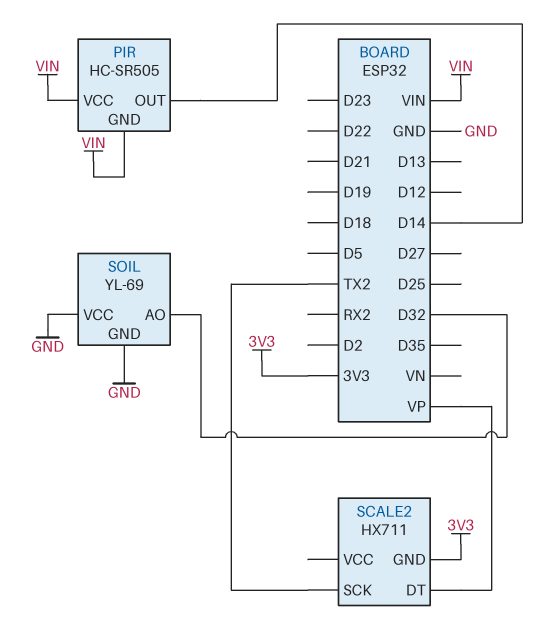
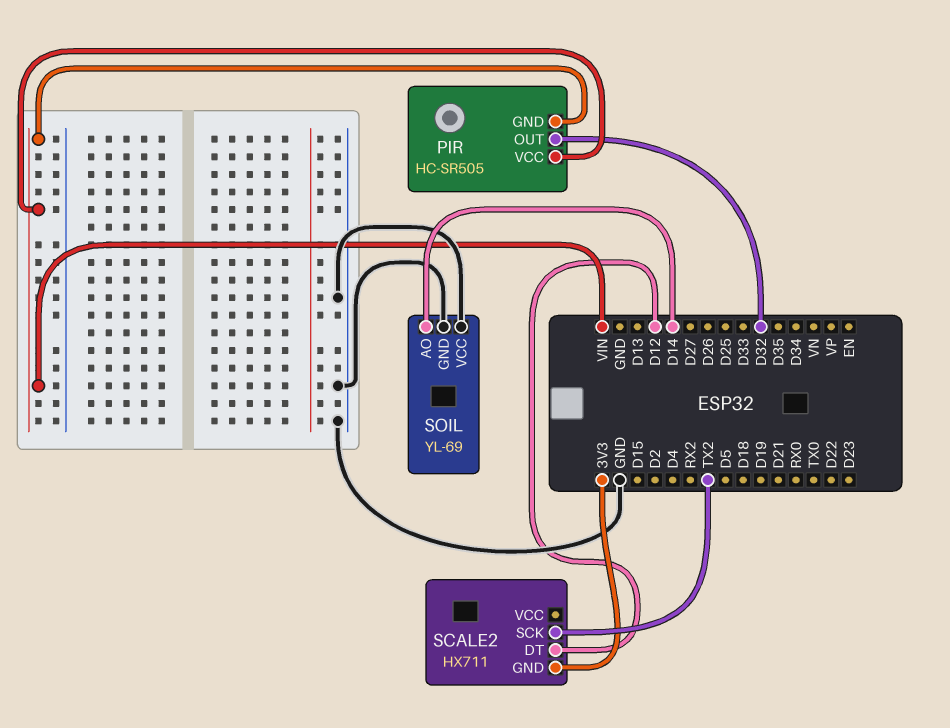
PIR pin OUT: D14 -> D32
SCALE2 pin DT: VP -> D12
SOIL pin AO: D32 -> D14

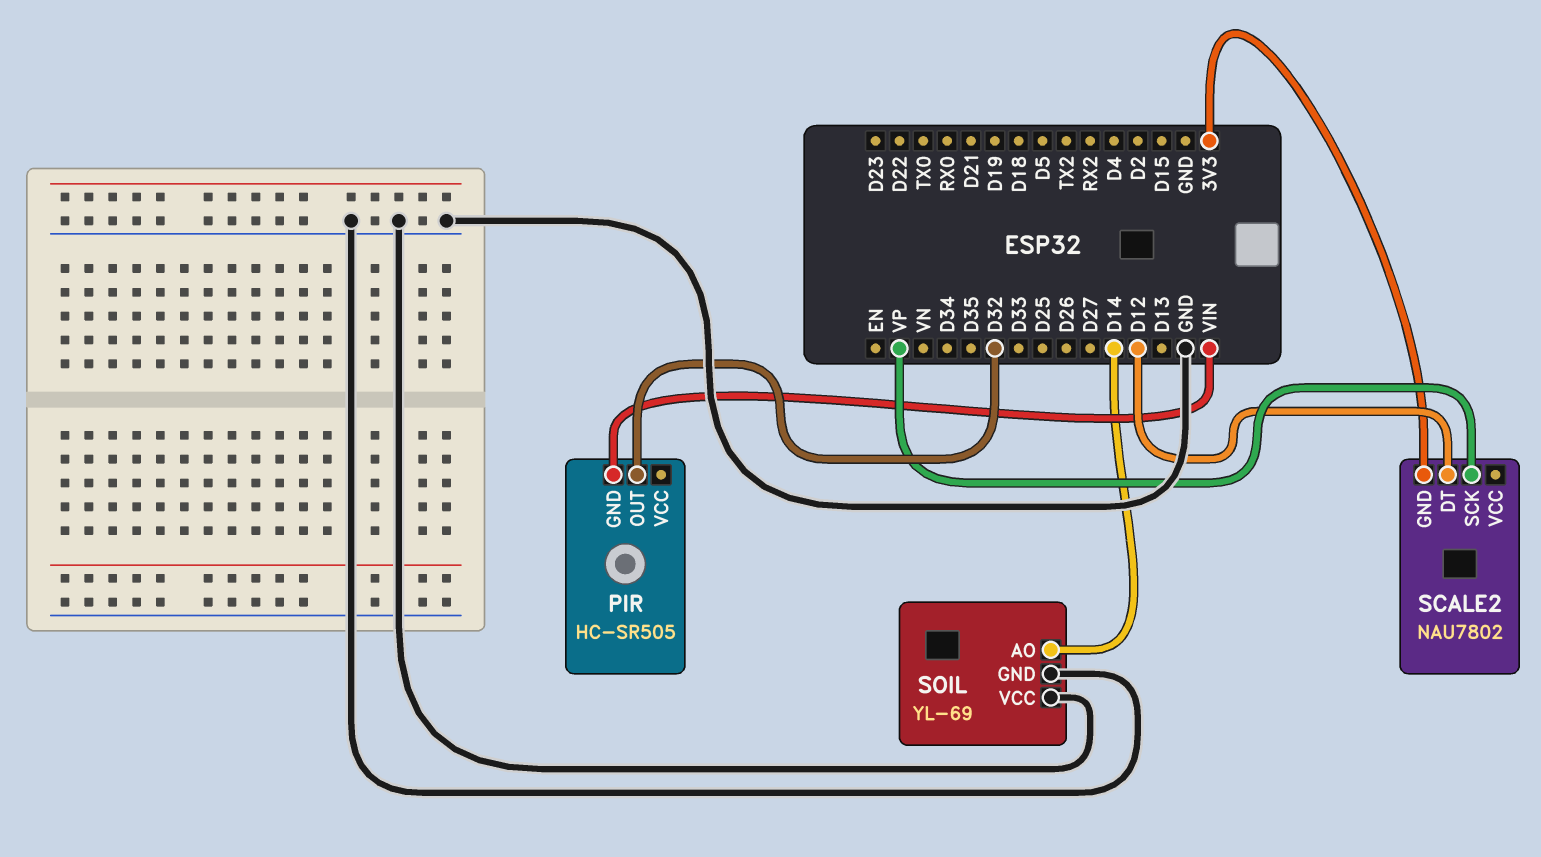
PIR pin VCC: VIN -> none
SCALE2: HX711 -> NAU7802
SCALE2 pin SCK: TX2 -> VP

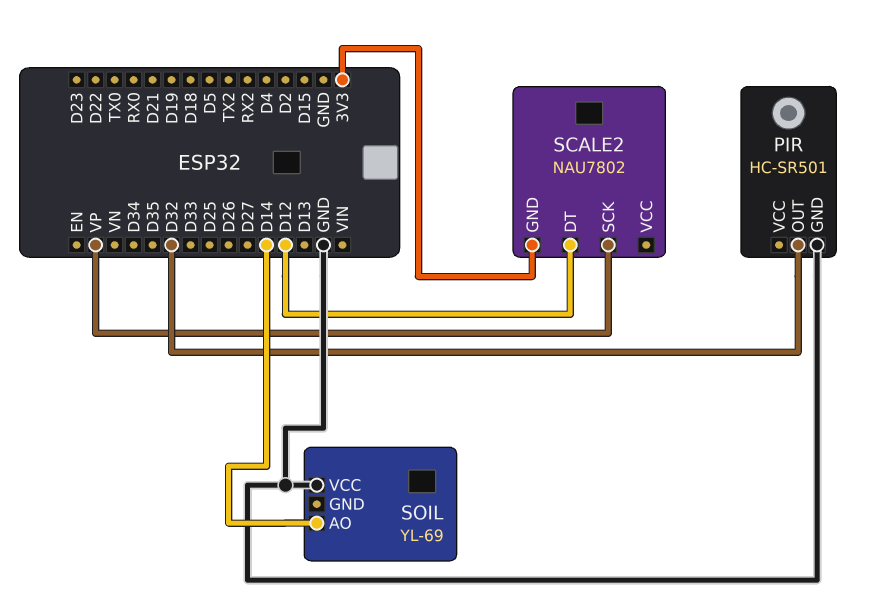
PIR: HC-SR505 -> HC-SR501
PIR pin GND: VIN -> GND
SOIL pin GND: GND -> none

